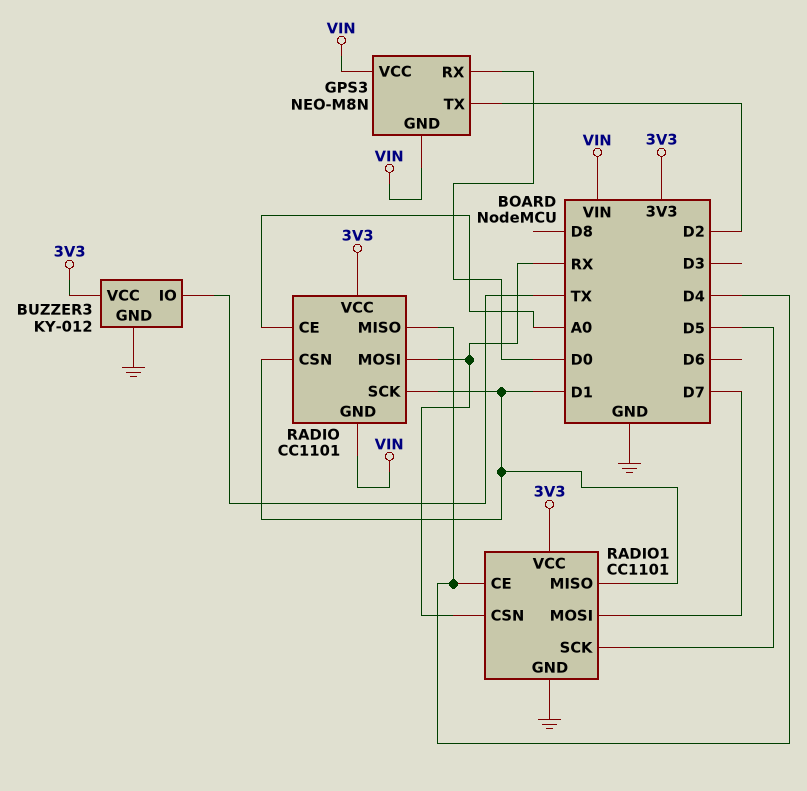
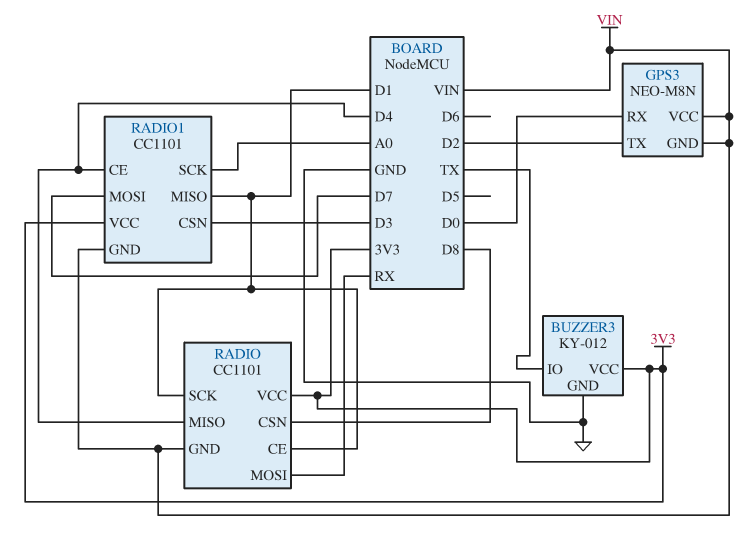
RADIO pin CE: A0 -> D1
RADIO pin CSN: D1 -> D8
RADIO1 pin CSN: RX -> D3
RADIO1 pin GND: GND -> VIN
RADIO1 pin SCK: D5 -> A0

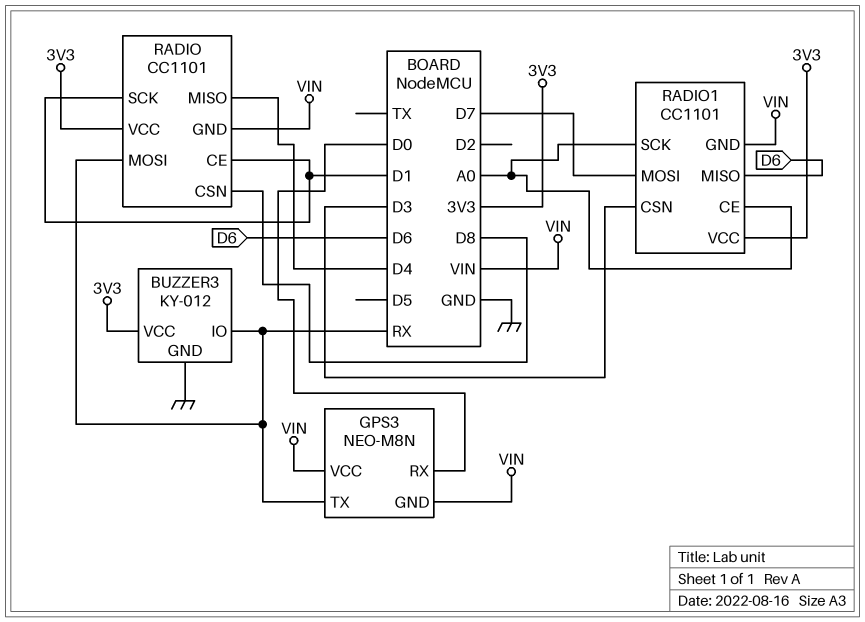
BUZZER3 pin IO: TX -> RX
GPS3 pin TX: D2 -> RX
RADIO1 pin CE: D4 -> A0
RADIO1 pin MISO: D1 -> D6

